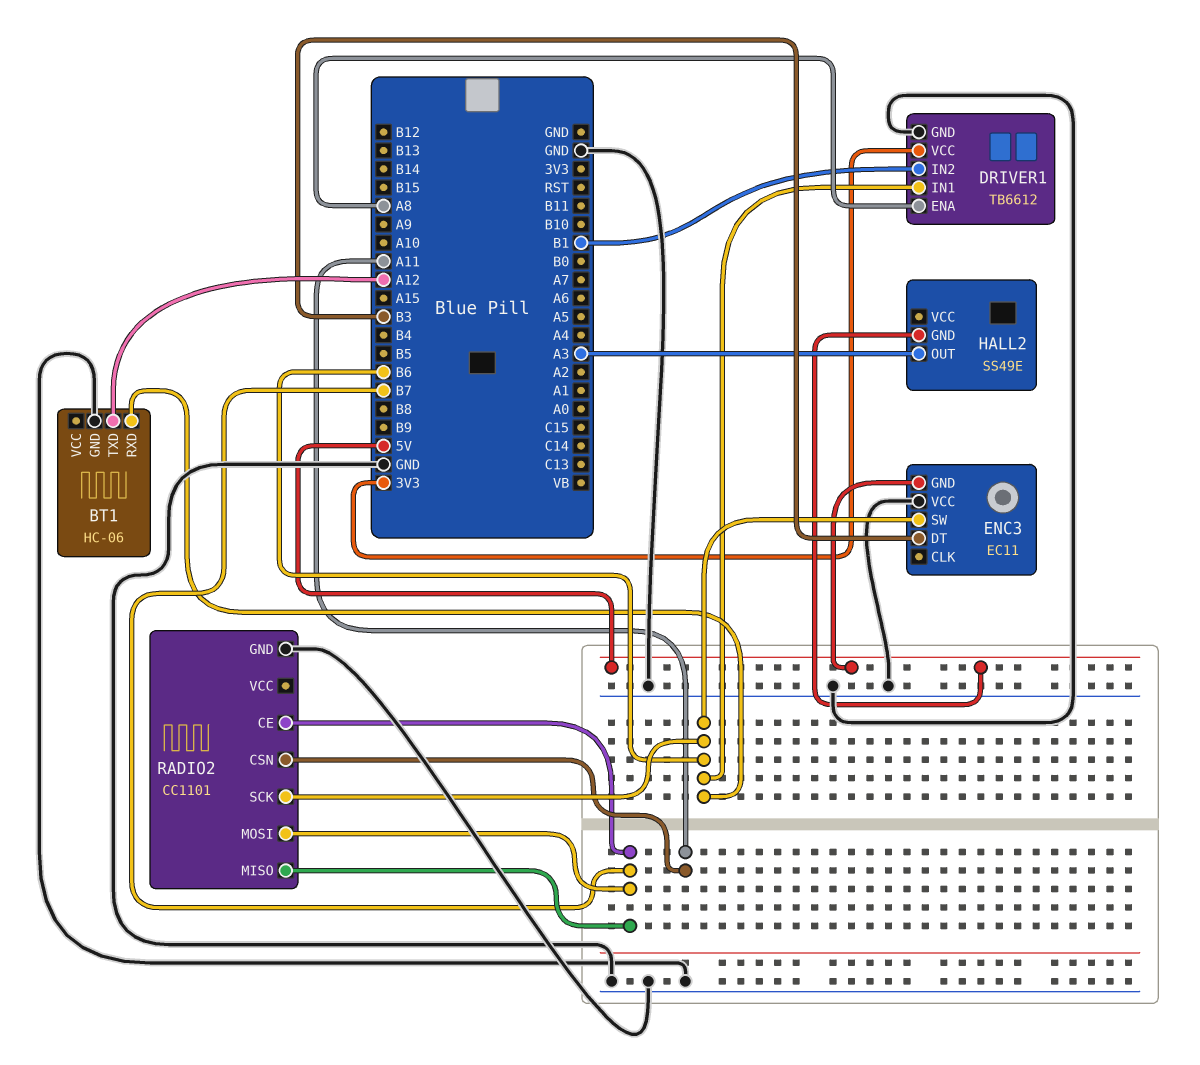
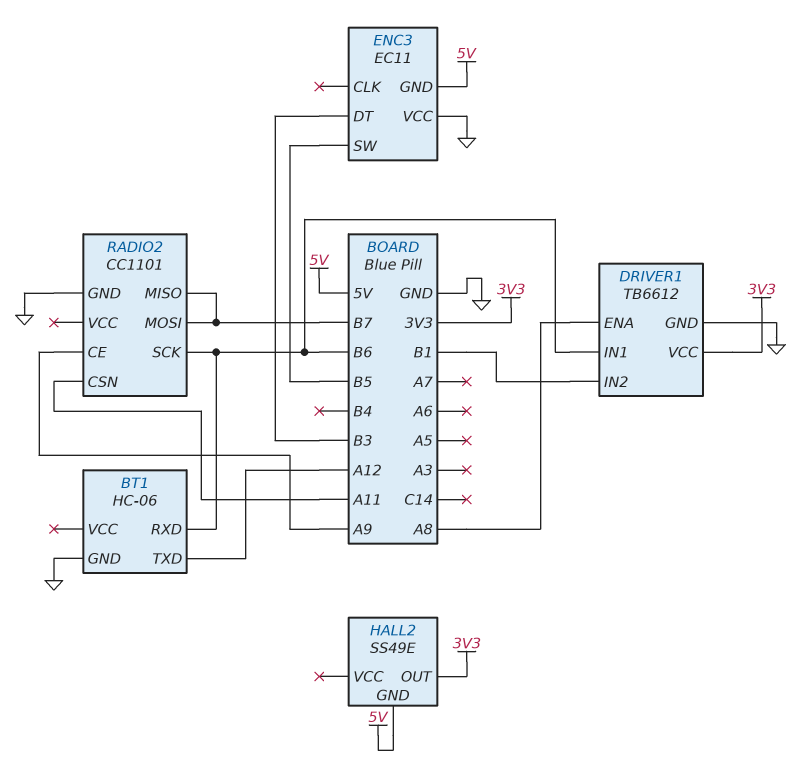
ENC3 pin SW: B6 -> B5
HALL2 pin OUT: A3 -> 3V3
RADIO2 pin CE: B7 -> A9

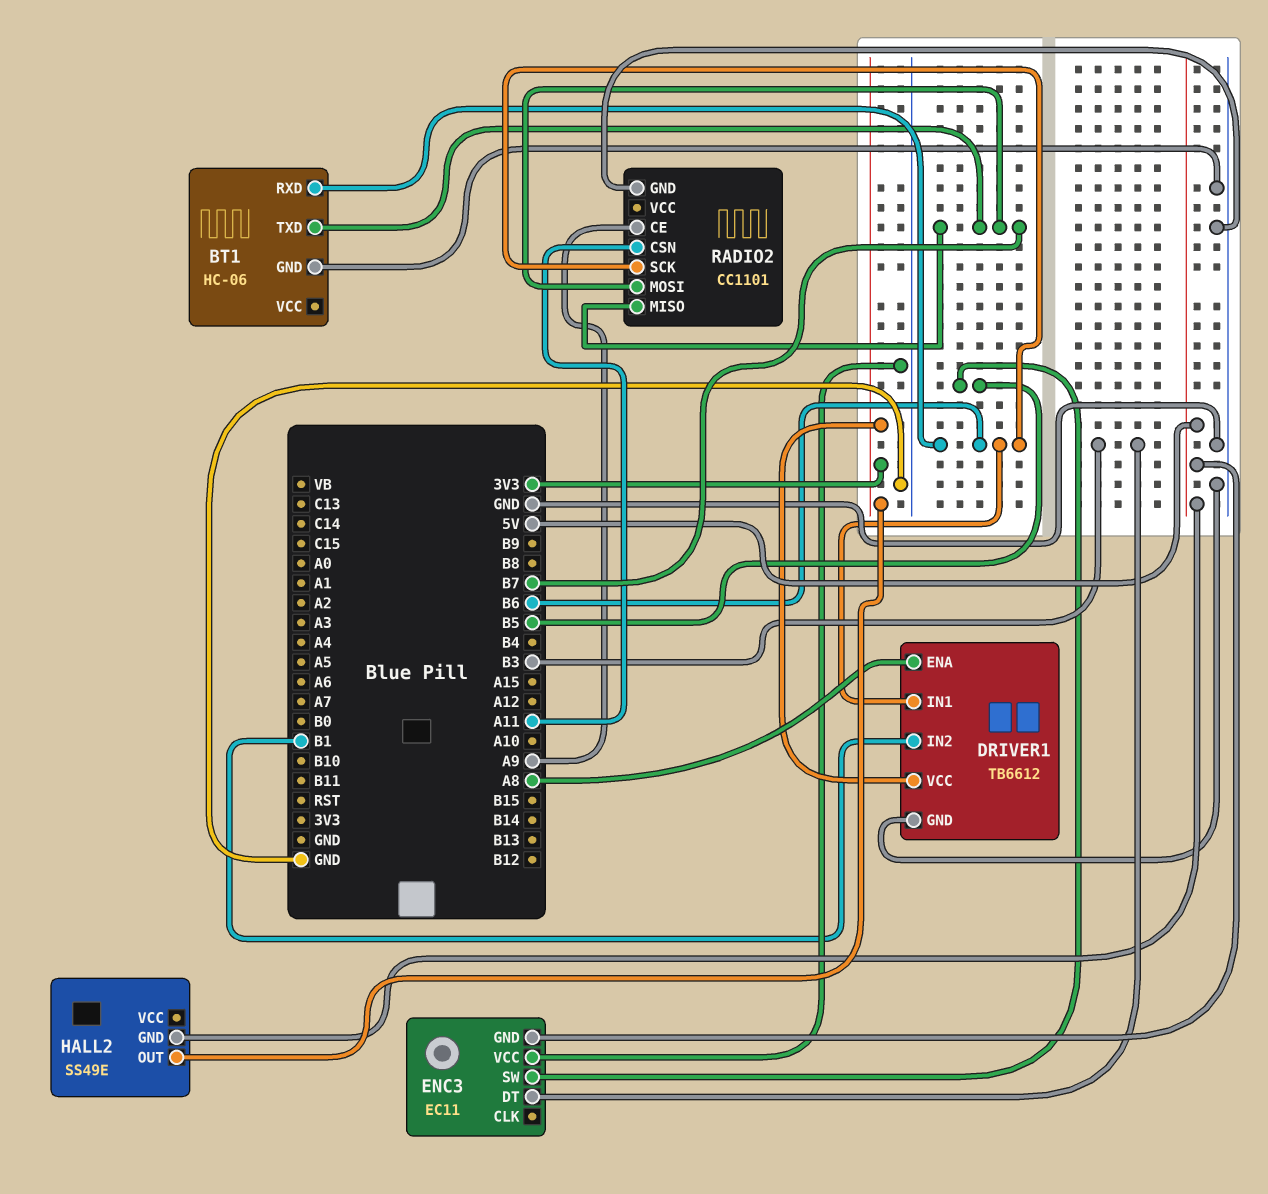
BT1 pin TXD: A12 -> B7

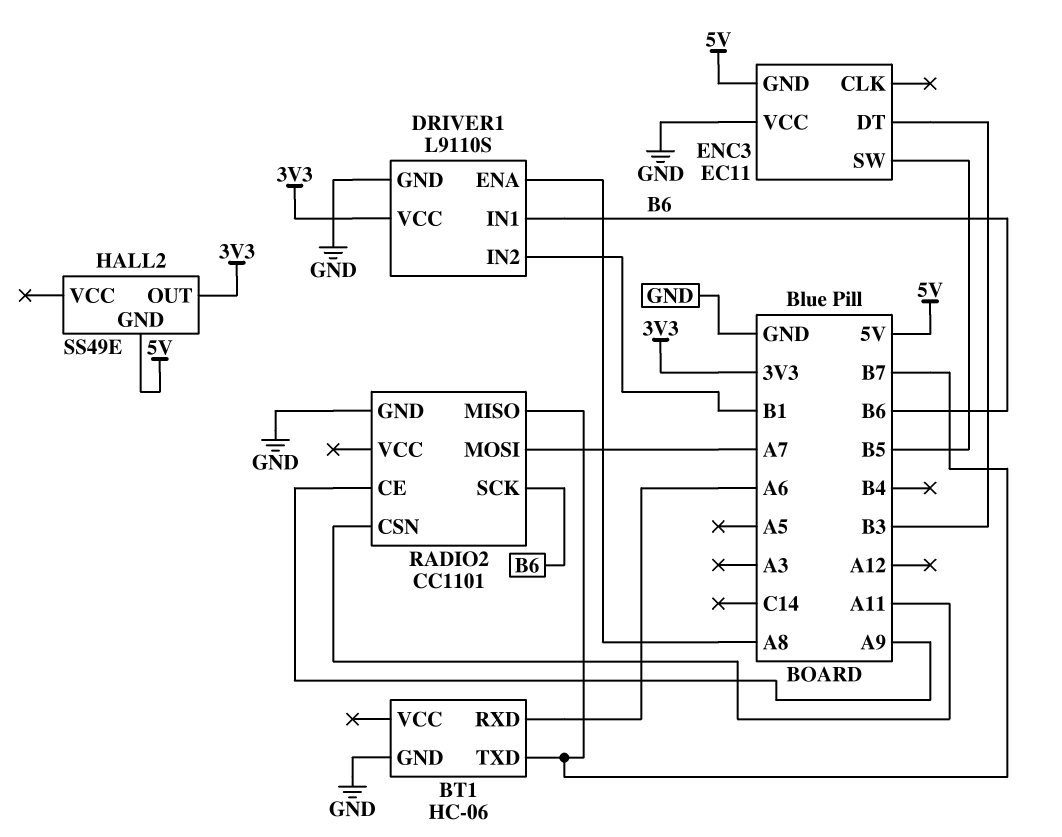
BT1 pin RXD: B6 -> A6
DRIVER1: TB6612 -> L9110S
RADIO2 pin MOSI: B7 -> A7

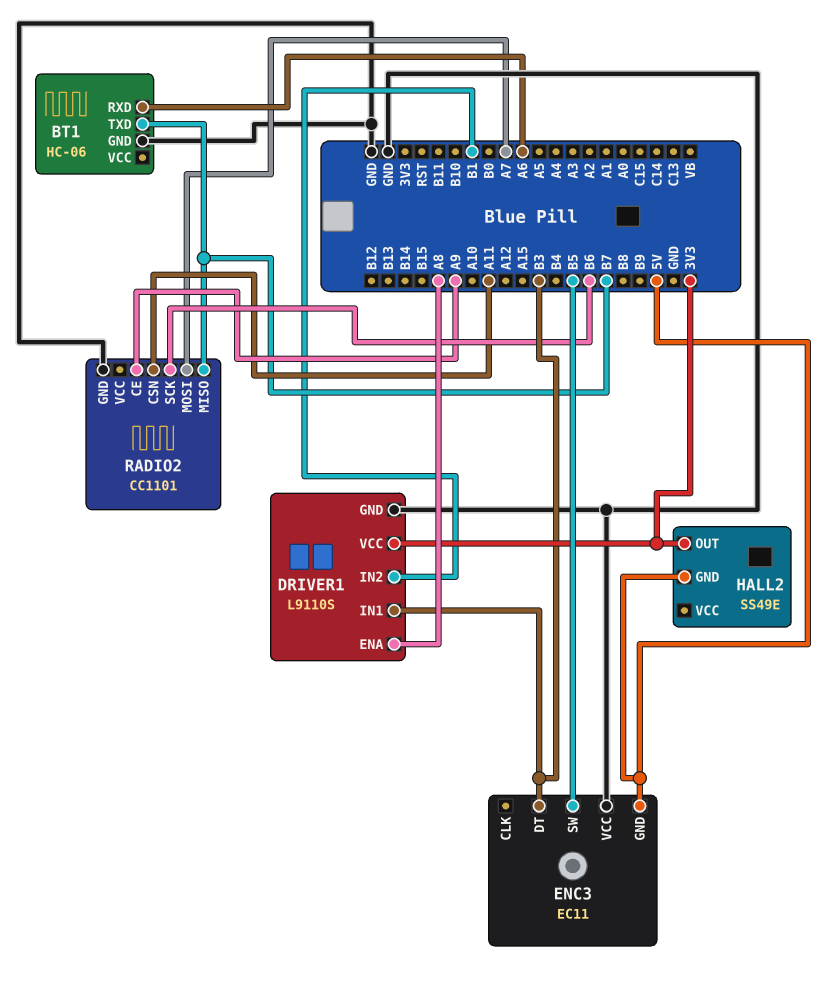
DRIVER1 pin IN1: B6 -> B3

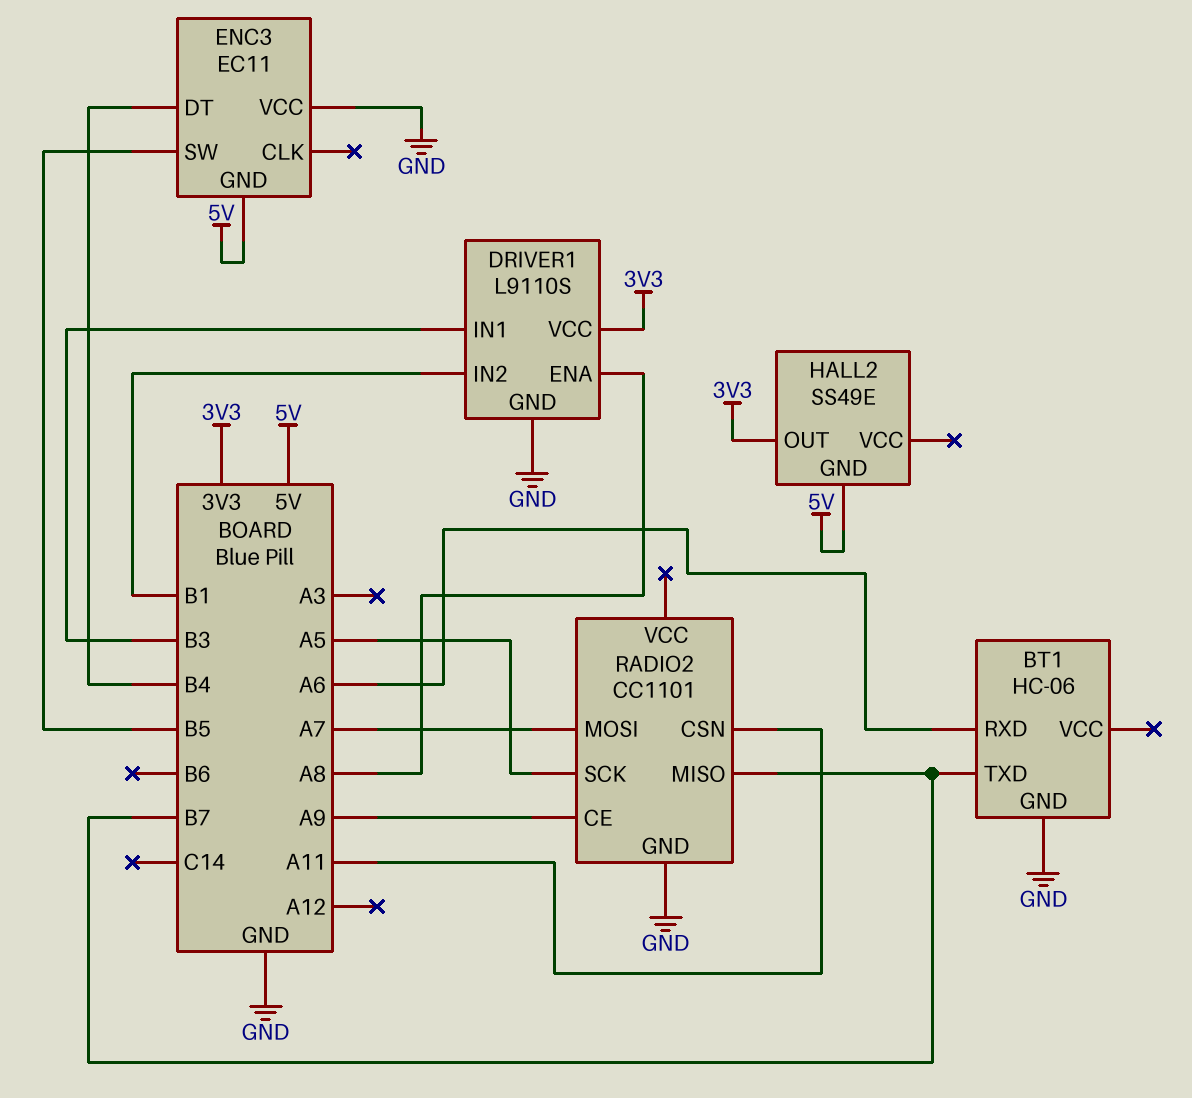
ENC3 pin DT: B3 -> B4
RADIO2 pin SCK: B6 -> A5

